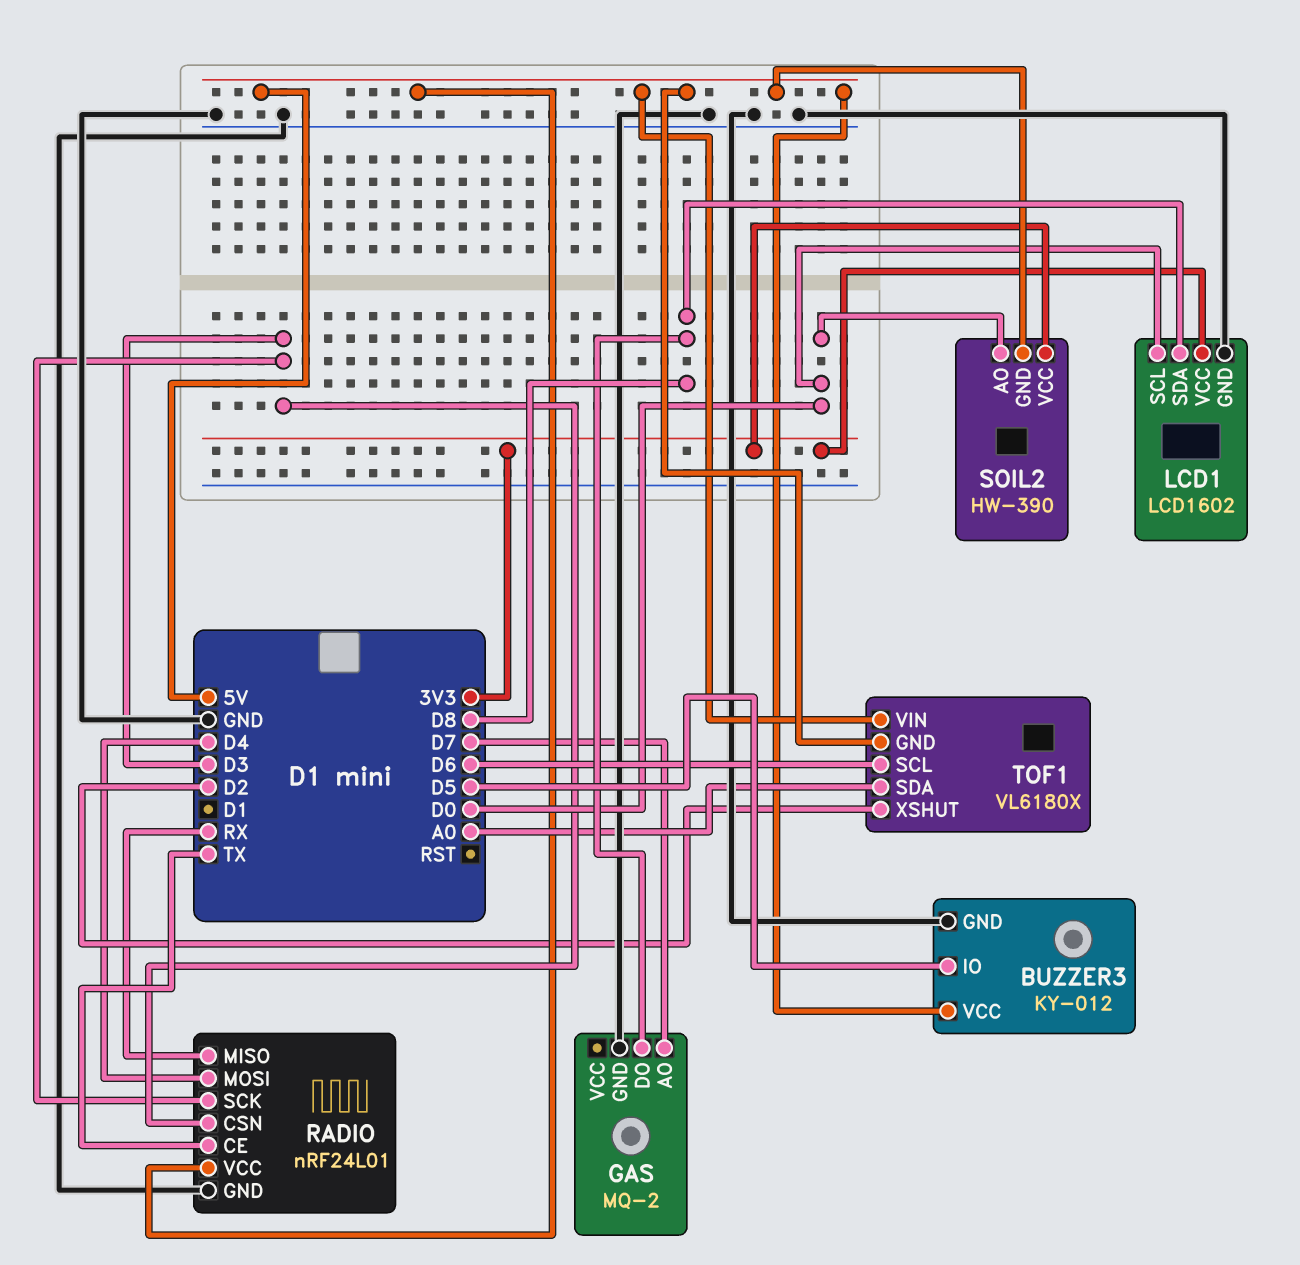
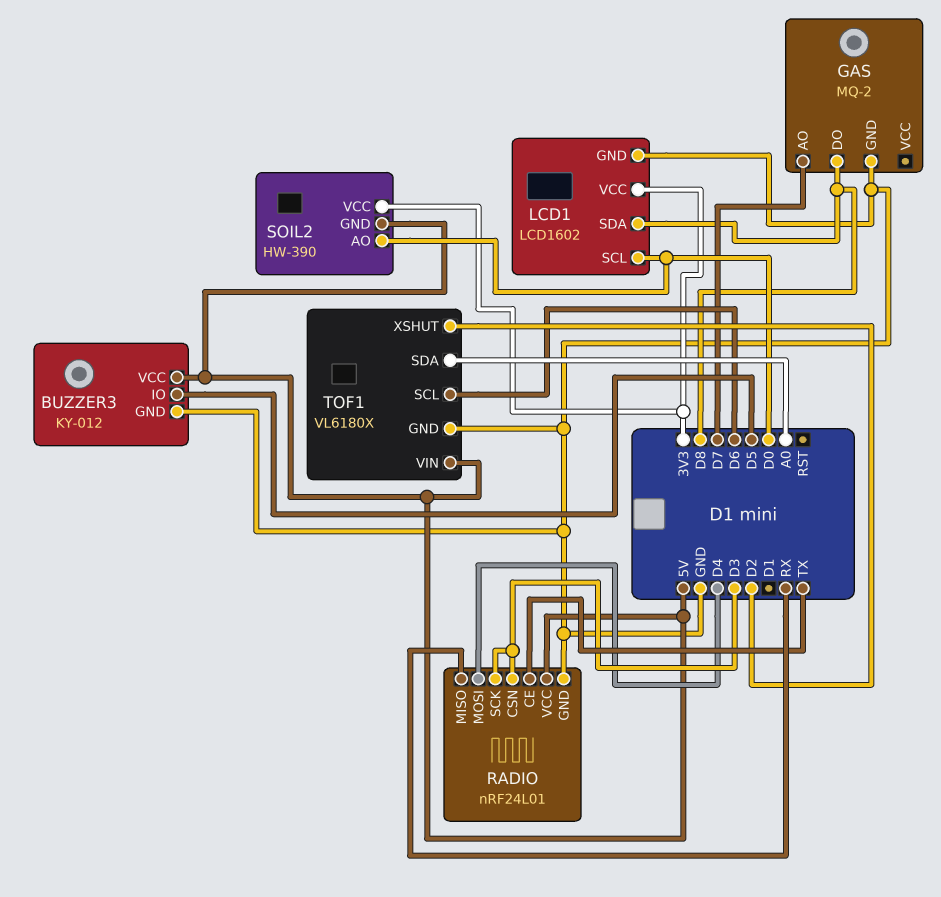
TOF1 pin GND: 5V -> GND

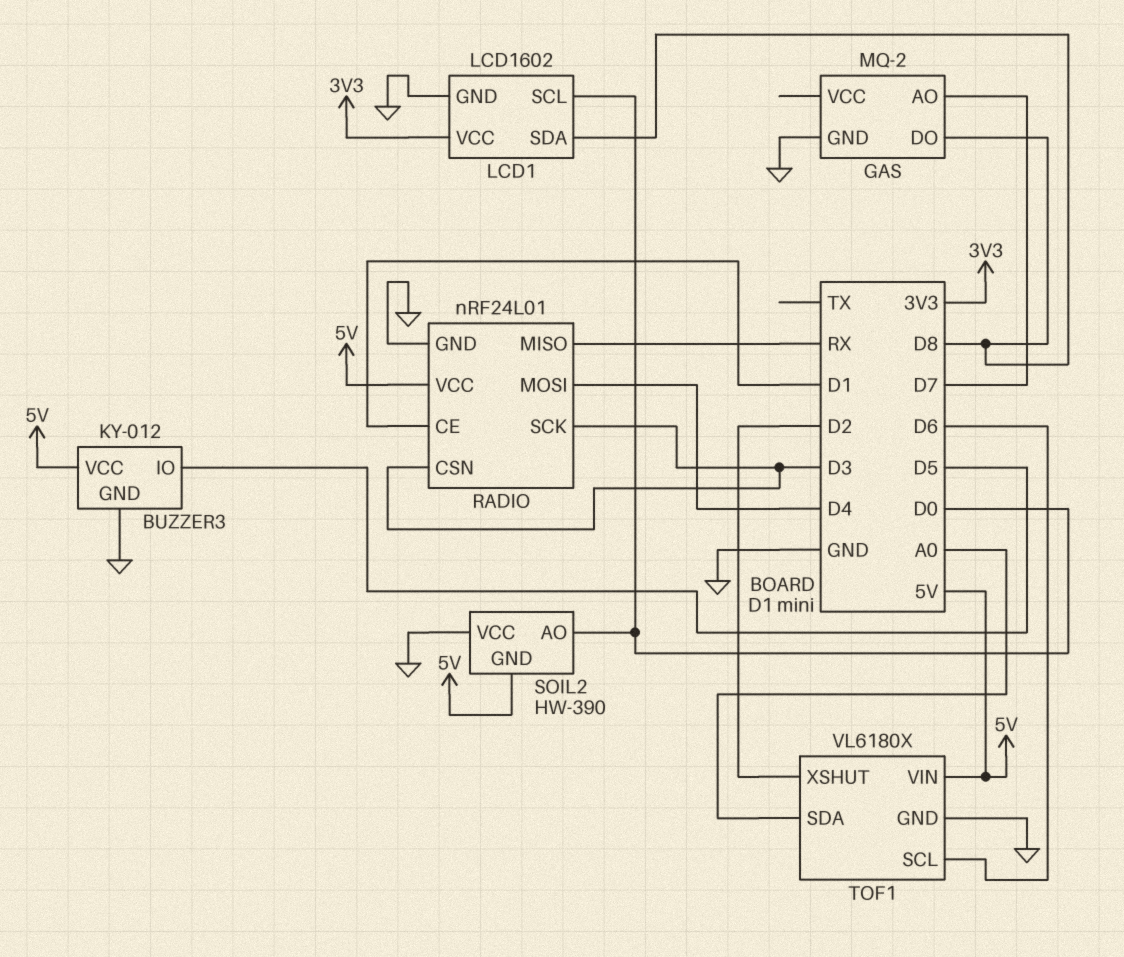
RADIO pin CE: TX -> D1
SOIL2 pin VCC: 3V3 -> GND

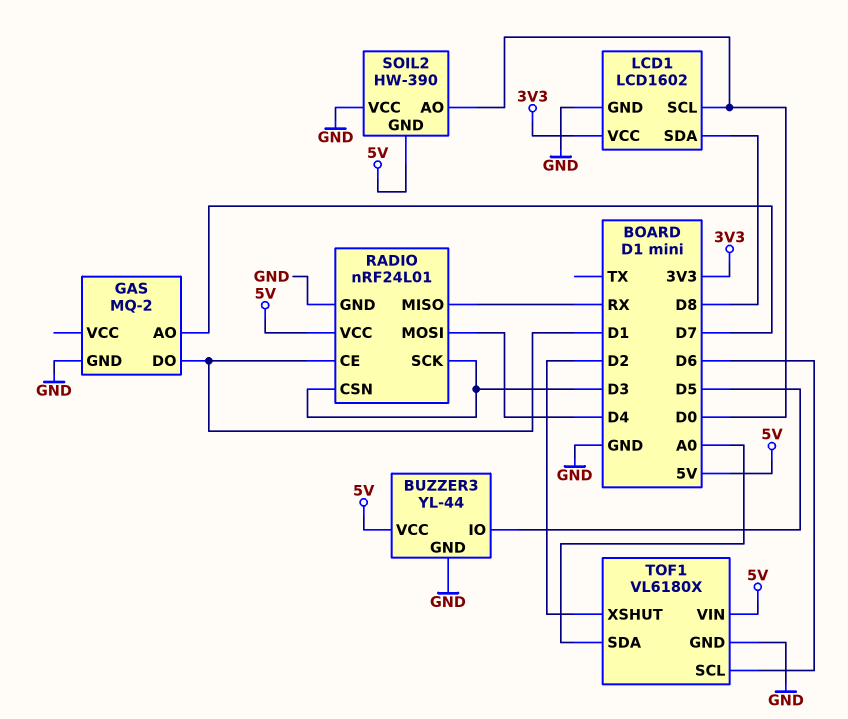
BUZZER3: KY-012 -> YL-44
GAS pin DO: D8 -> D1

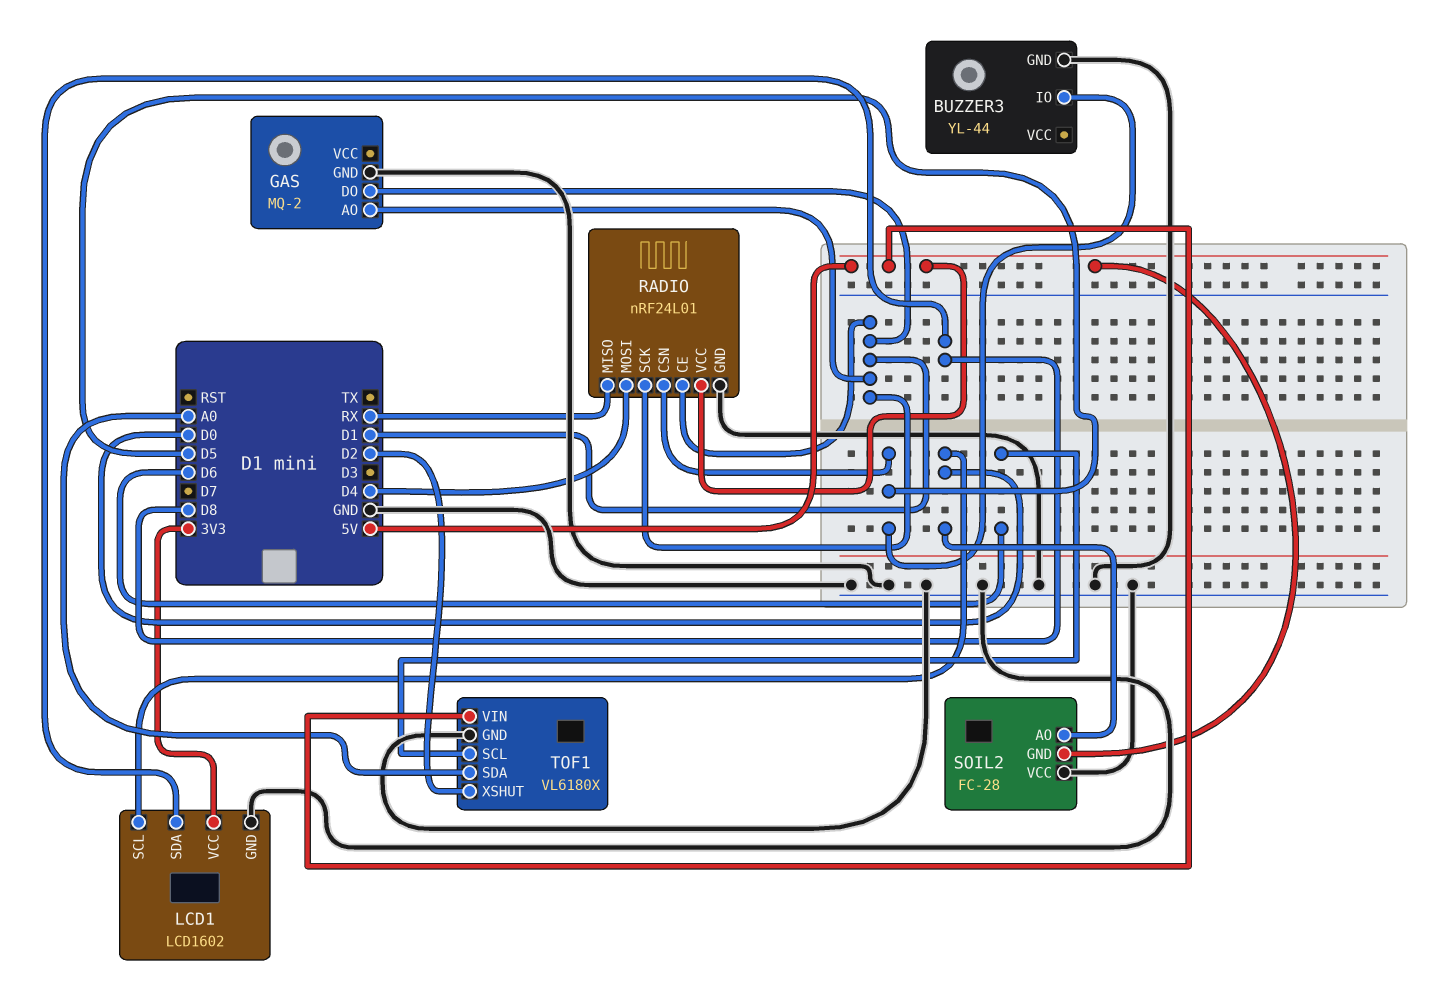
BUZZER3 pin VCC: 5V -> none
GAS pin AO: D7 -> D1
RADIO pin CSN: D3 -> D5
RADIO pin SCK: D3 -> D1
SOIL2: HW-390 -> FC-28

